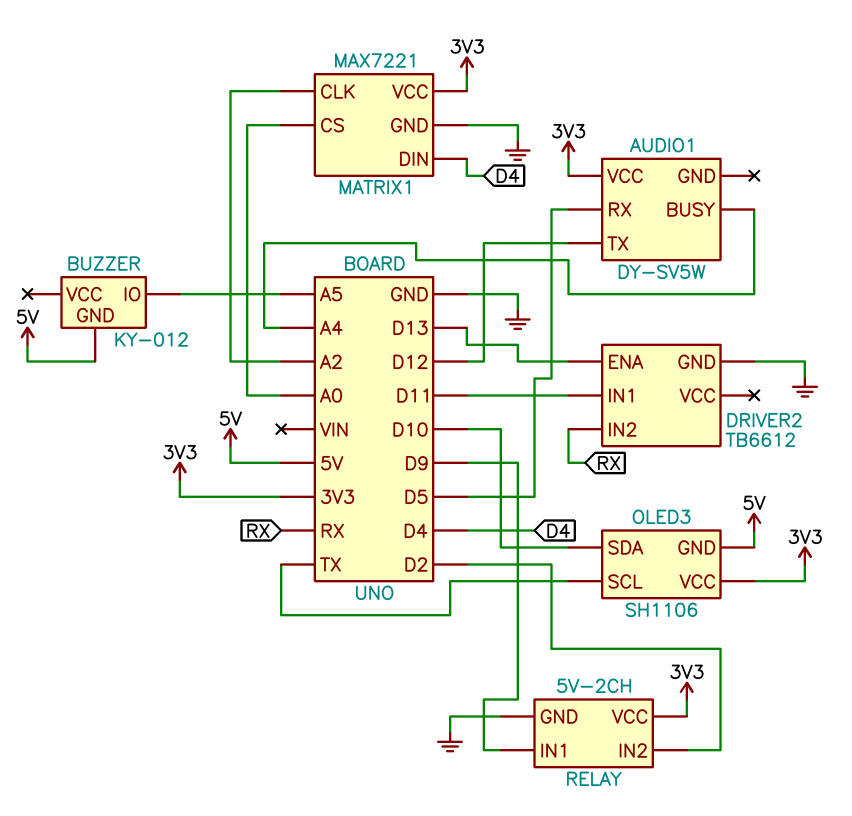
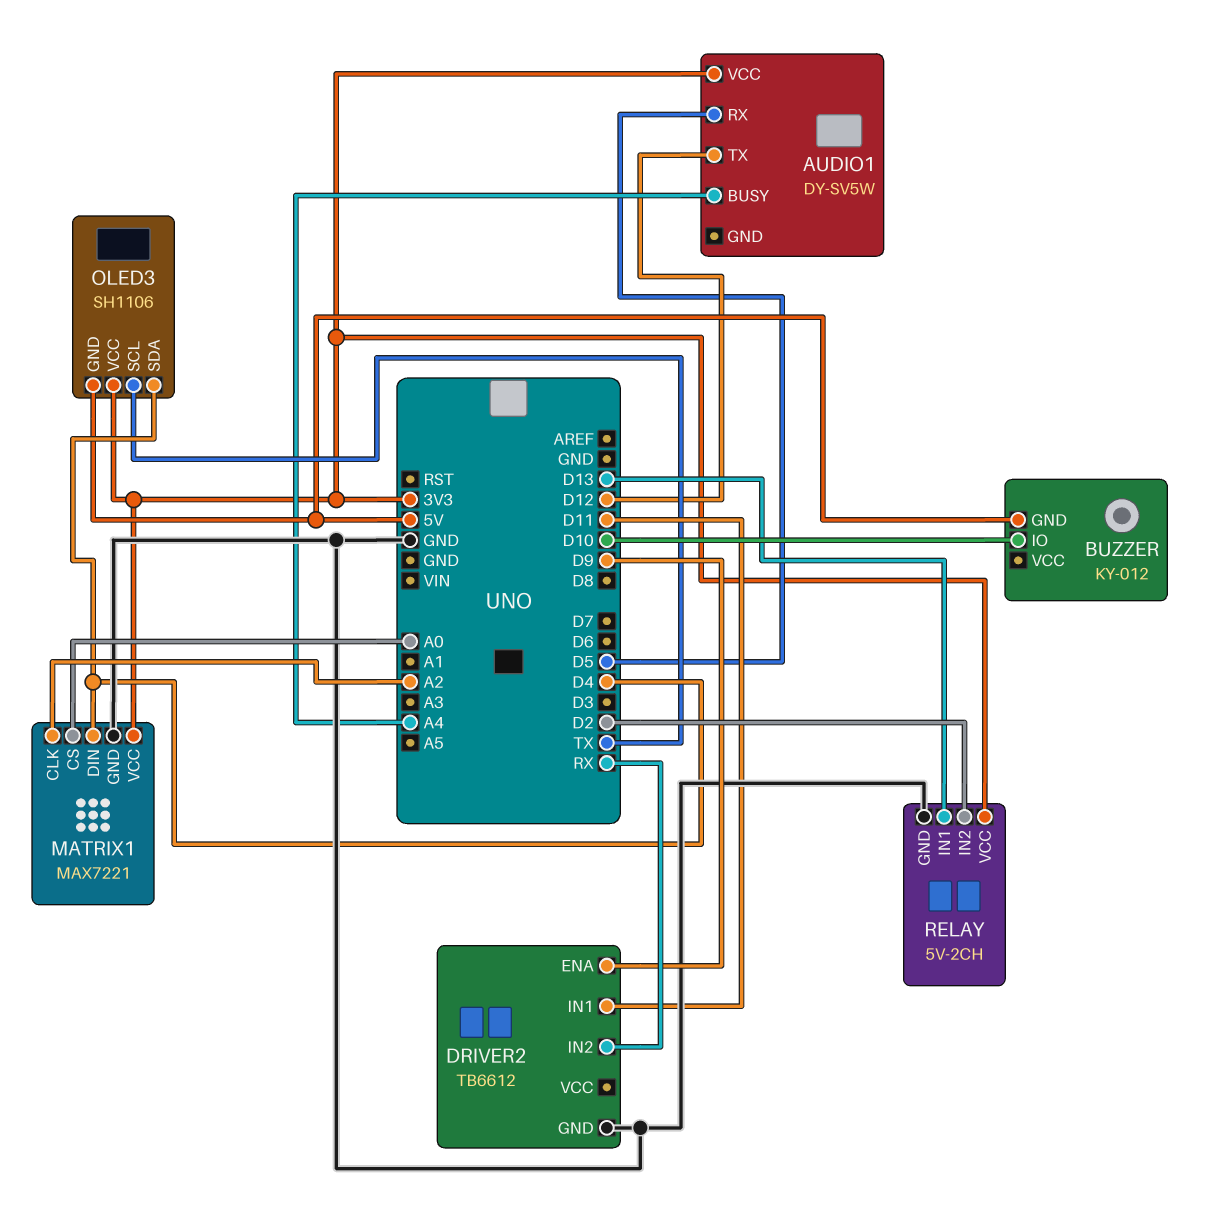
BUZZER pin IO: A5 -> D10
DRIVER2 pin ENA: D13 -> D9
OLED3 pin SDA: D10 -> D4
RELAY pin IN1: D9 -> D13

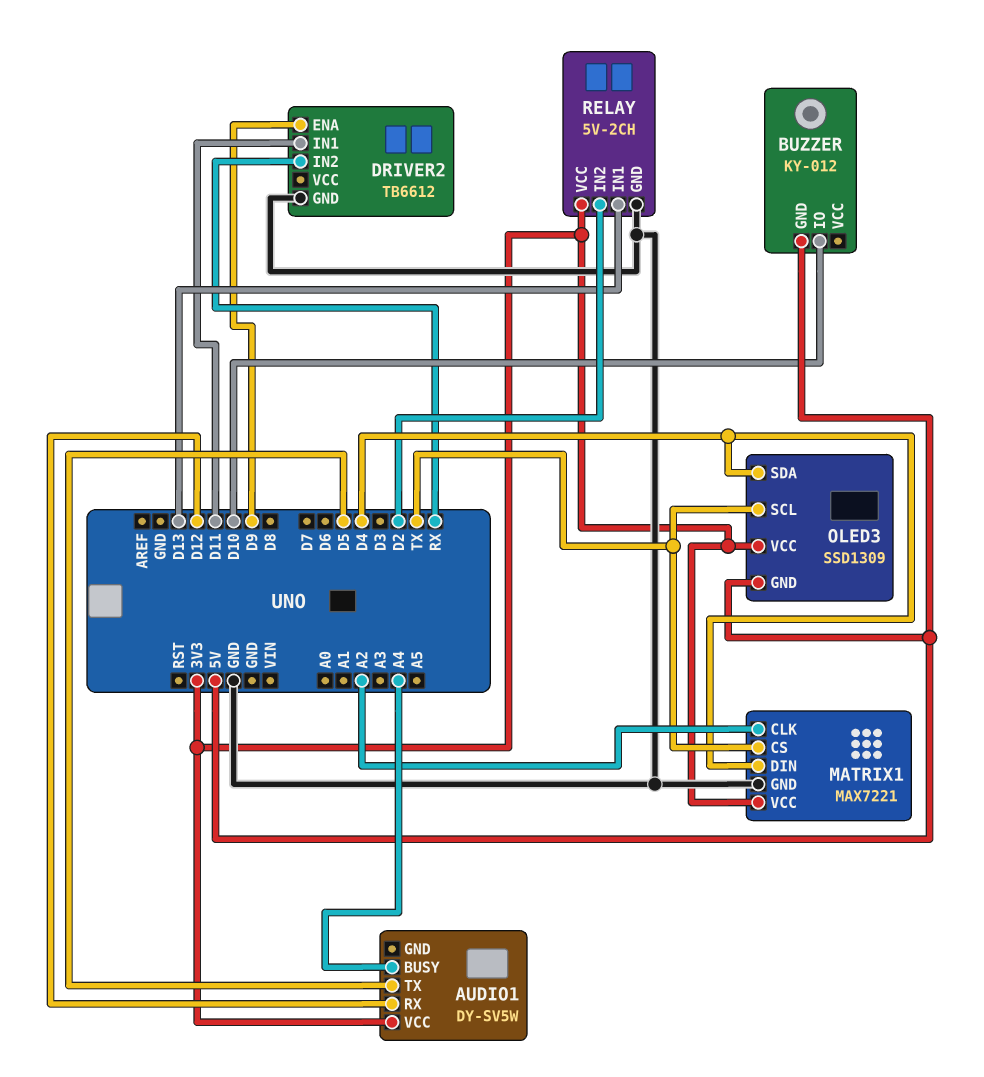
AUDIO1 pin RX: D5 -> D12
AUDIO1 pin TX: D12 -> D5
MATRIX1 pin CS: A0 -> TX
OLED3: SH1106 -> SSD1309

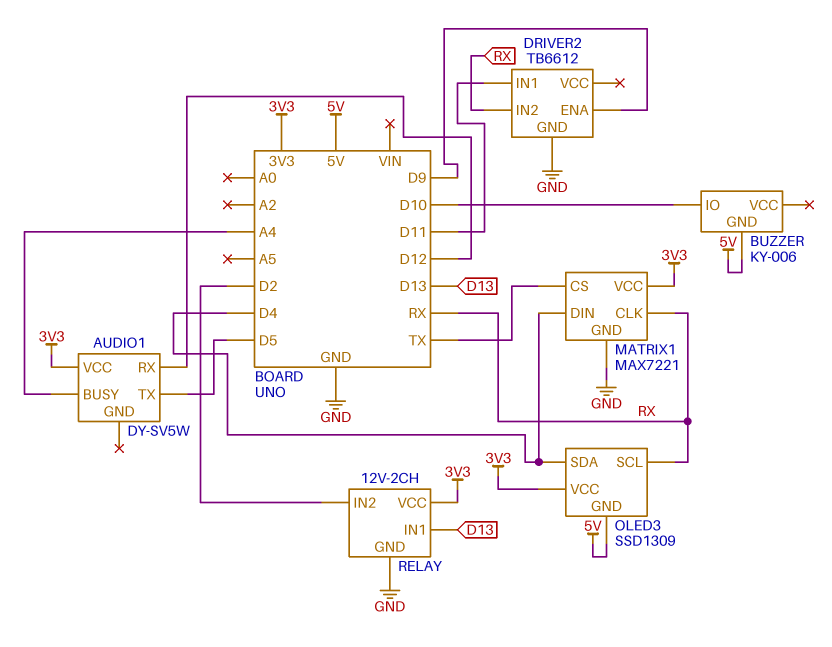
BUZZER: KY-012 -> KY-006
MATRIX1 pin CLK: A2 -> RX
OLED3 pin SCL: TX -> RX
RELAY: 5V-2CH -> 12V-2CH

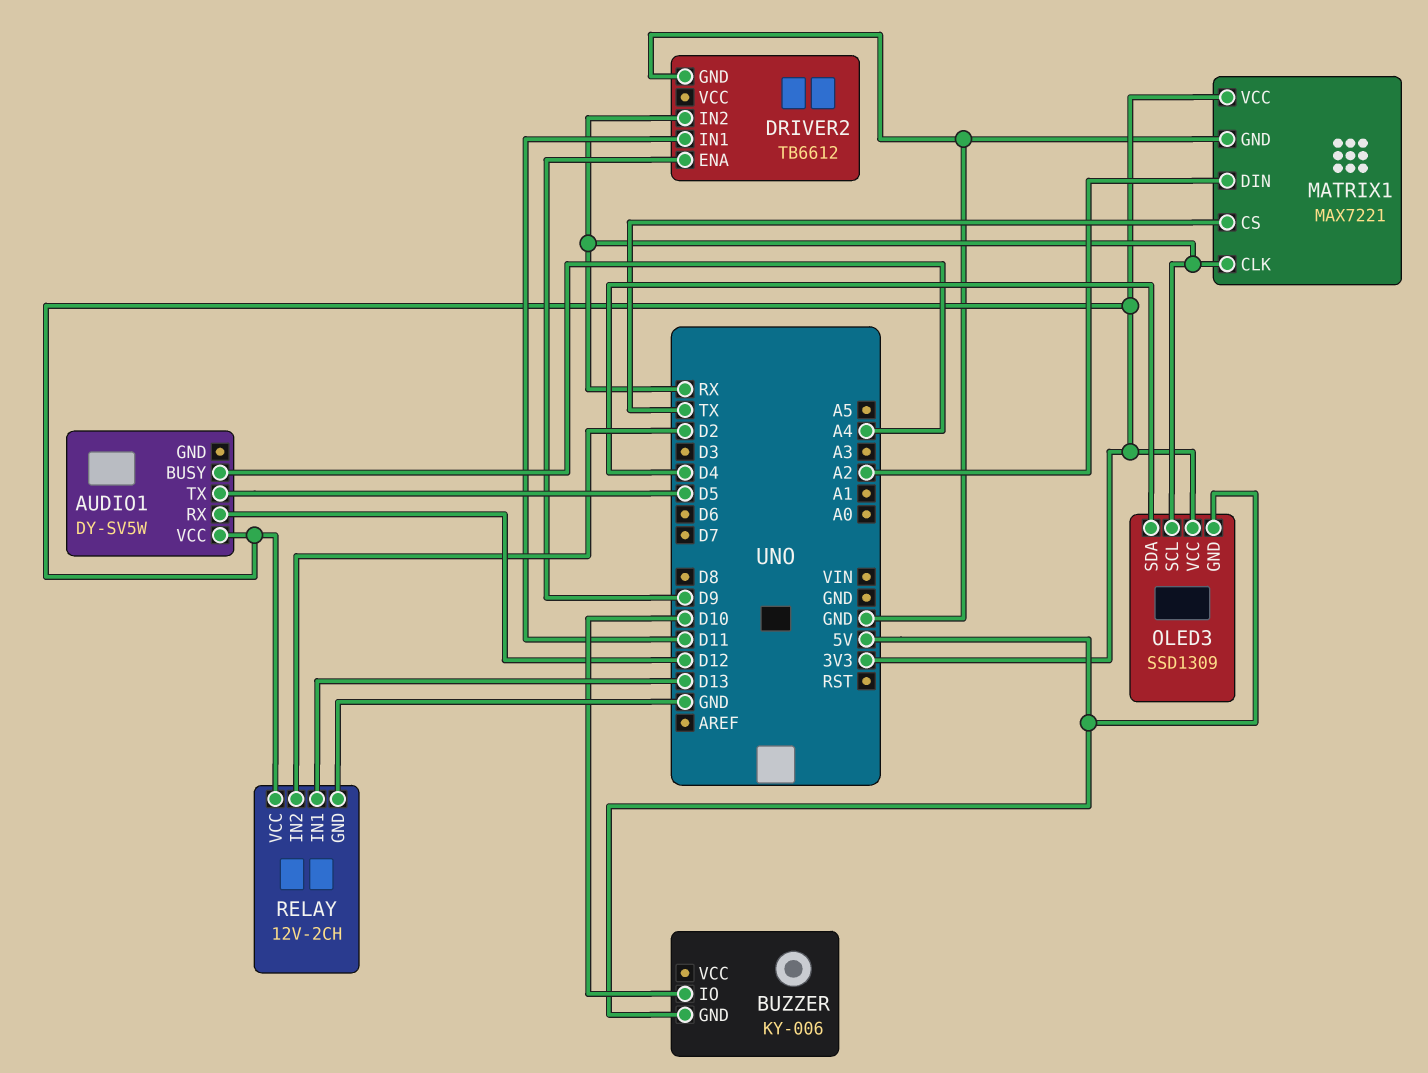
MATRIX1 pin DIN: D4 -> A2

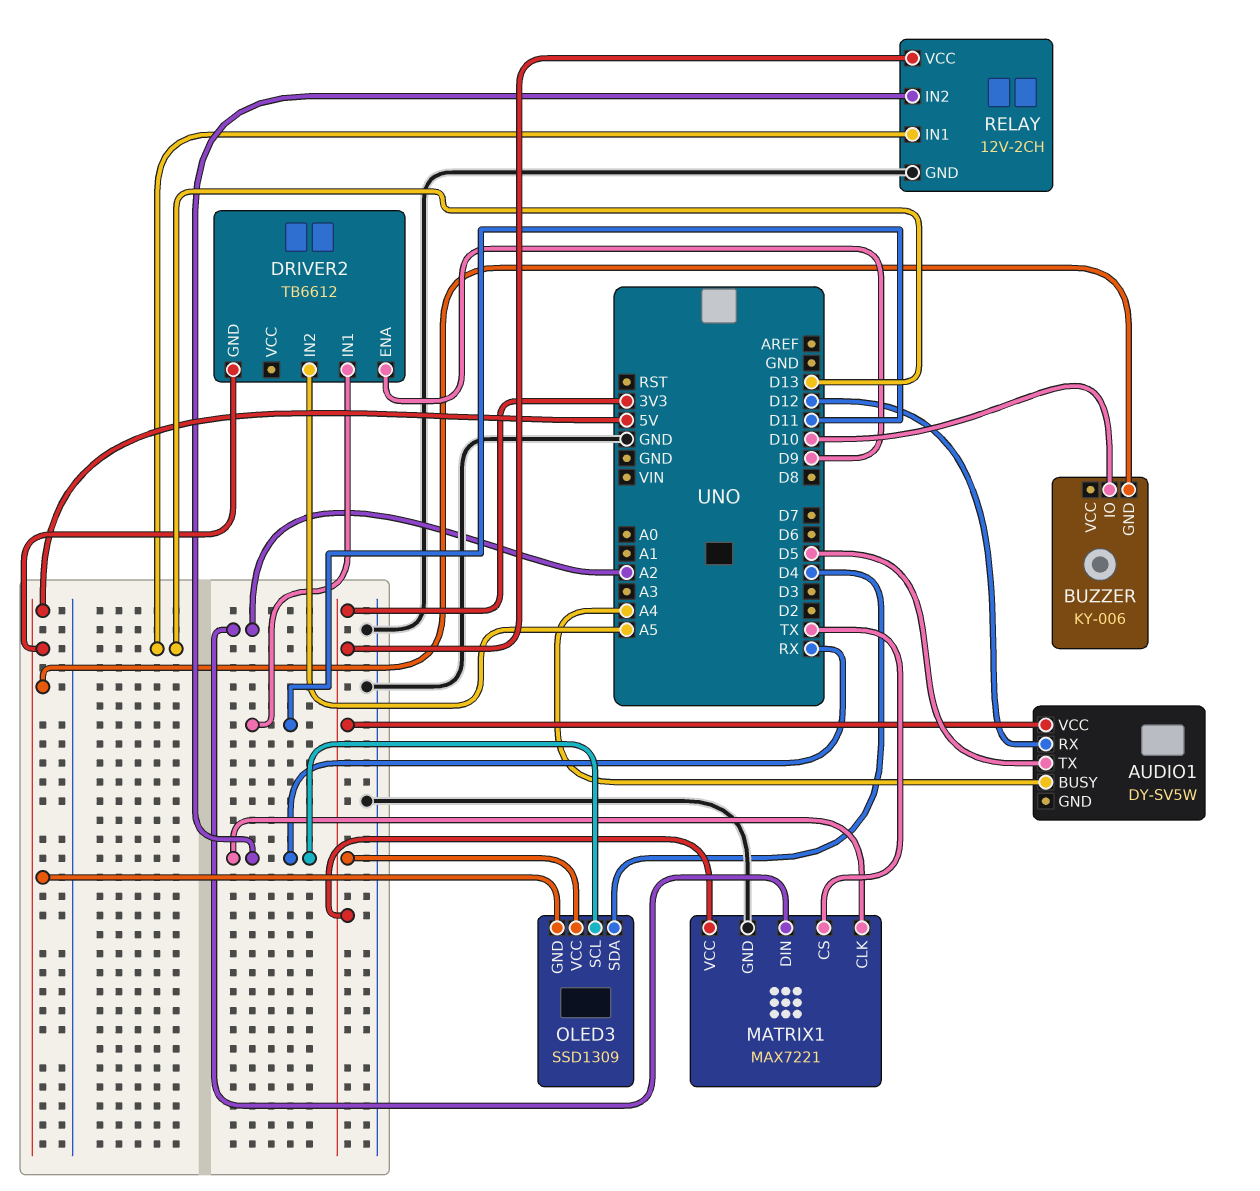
DRIVER2 pin GND: GND -> 5V
DRIVER2 pin IN2: RX -> A5
RELAY pin IN2: D2 -> RX

